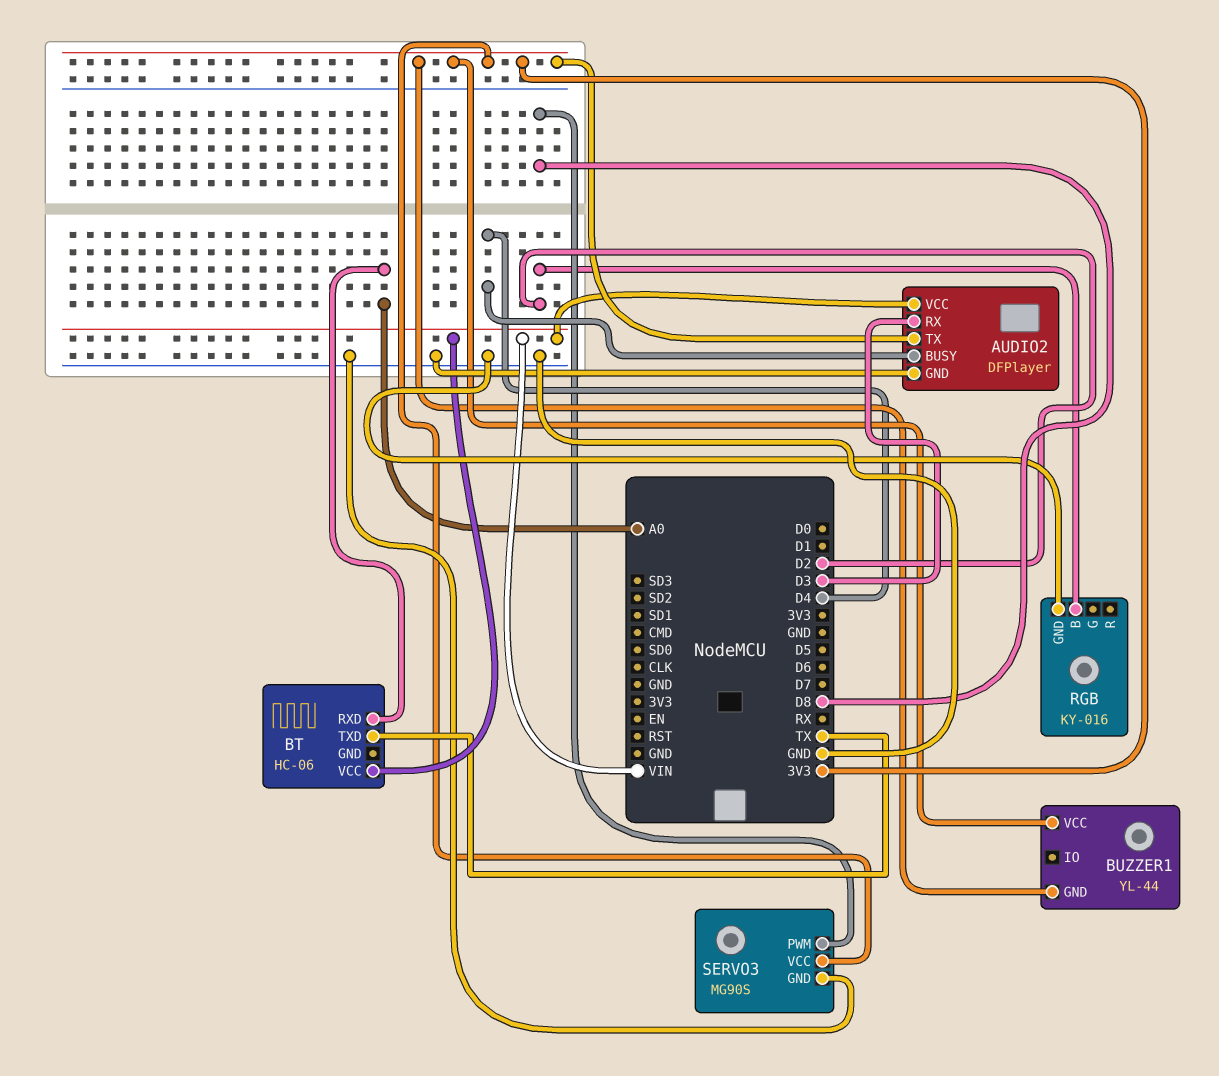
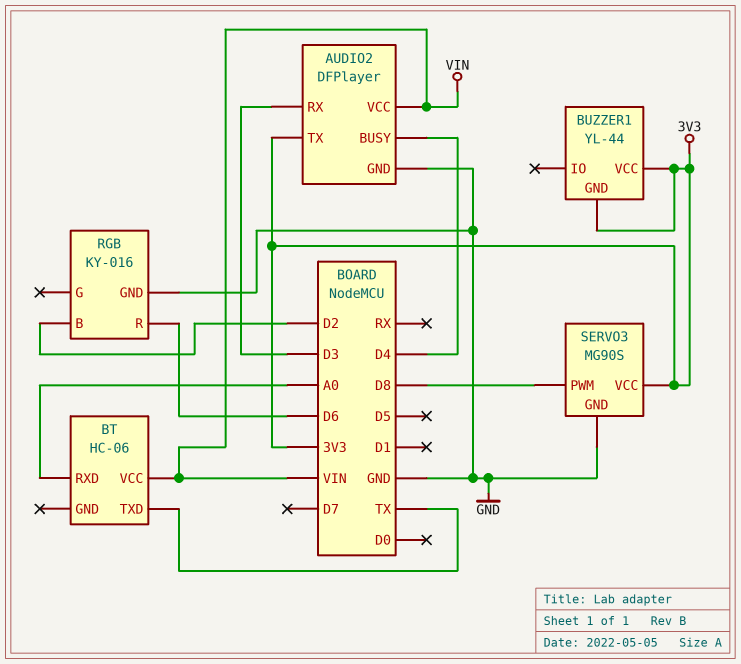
RGB pin R: none -> D6

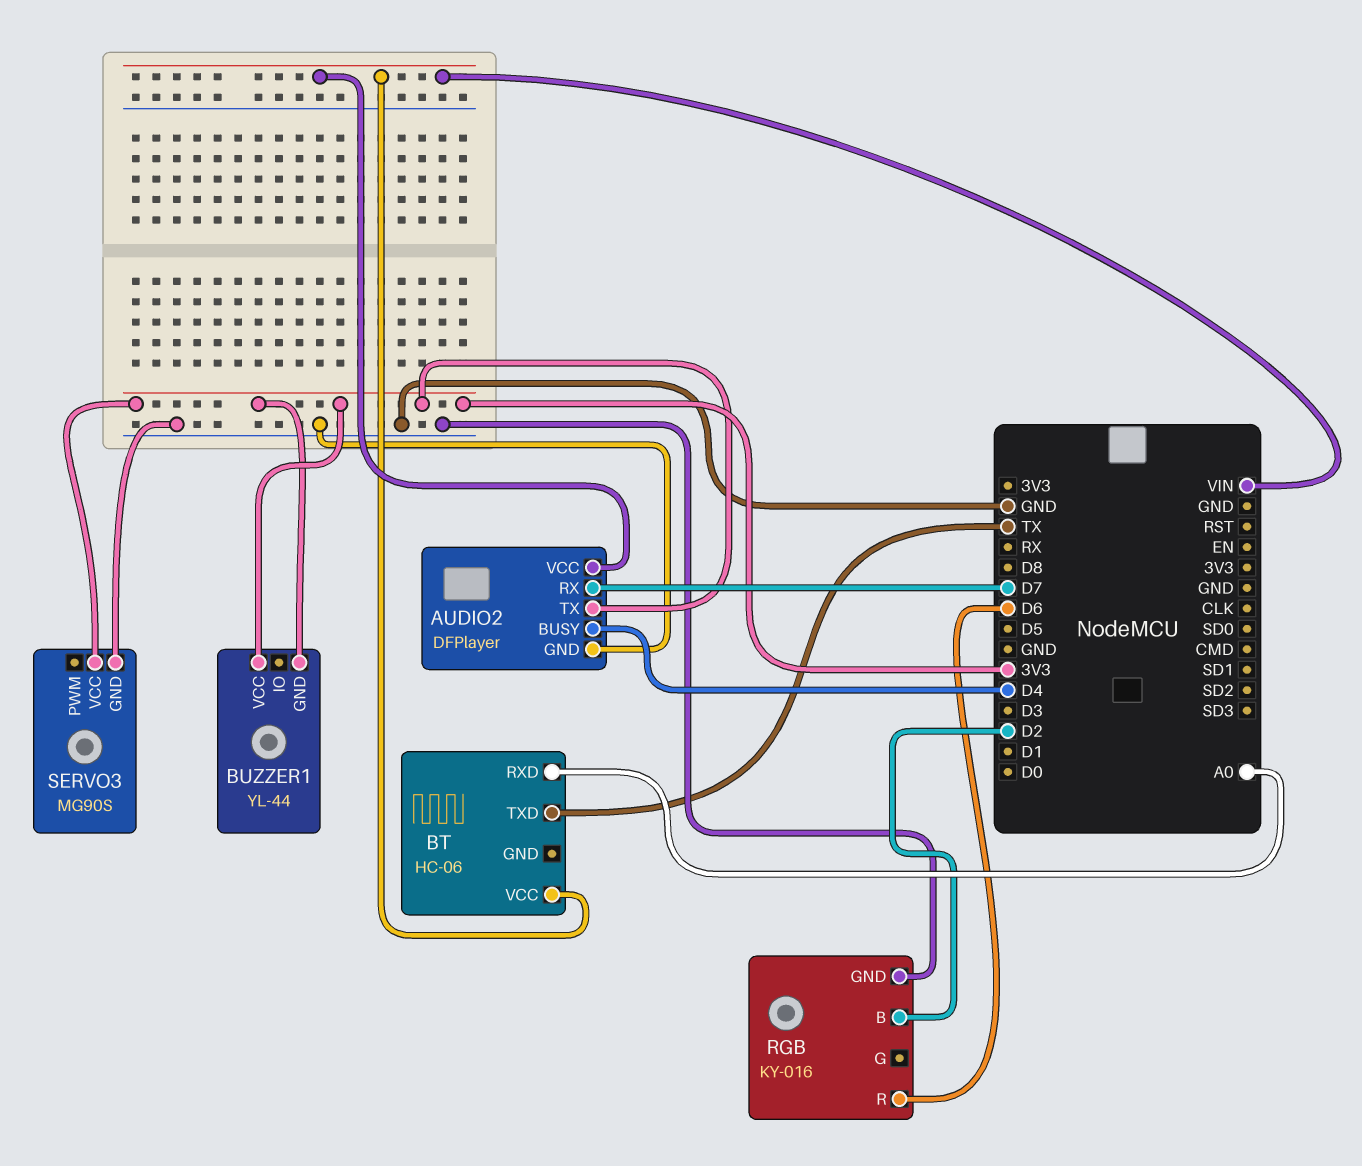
AUDIO2 pin RX: D3 -> D7
SERVO3 pin PWM: D8 -> none

